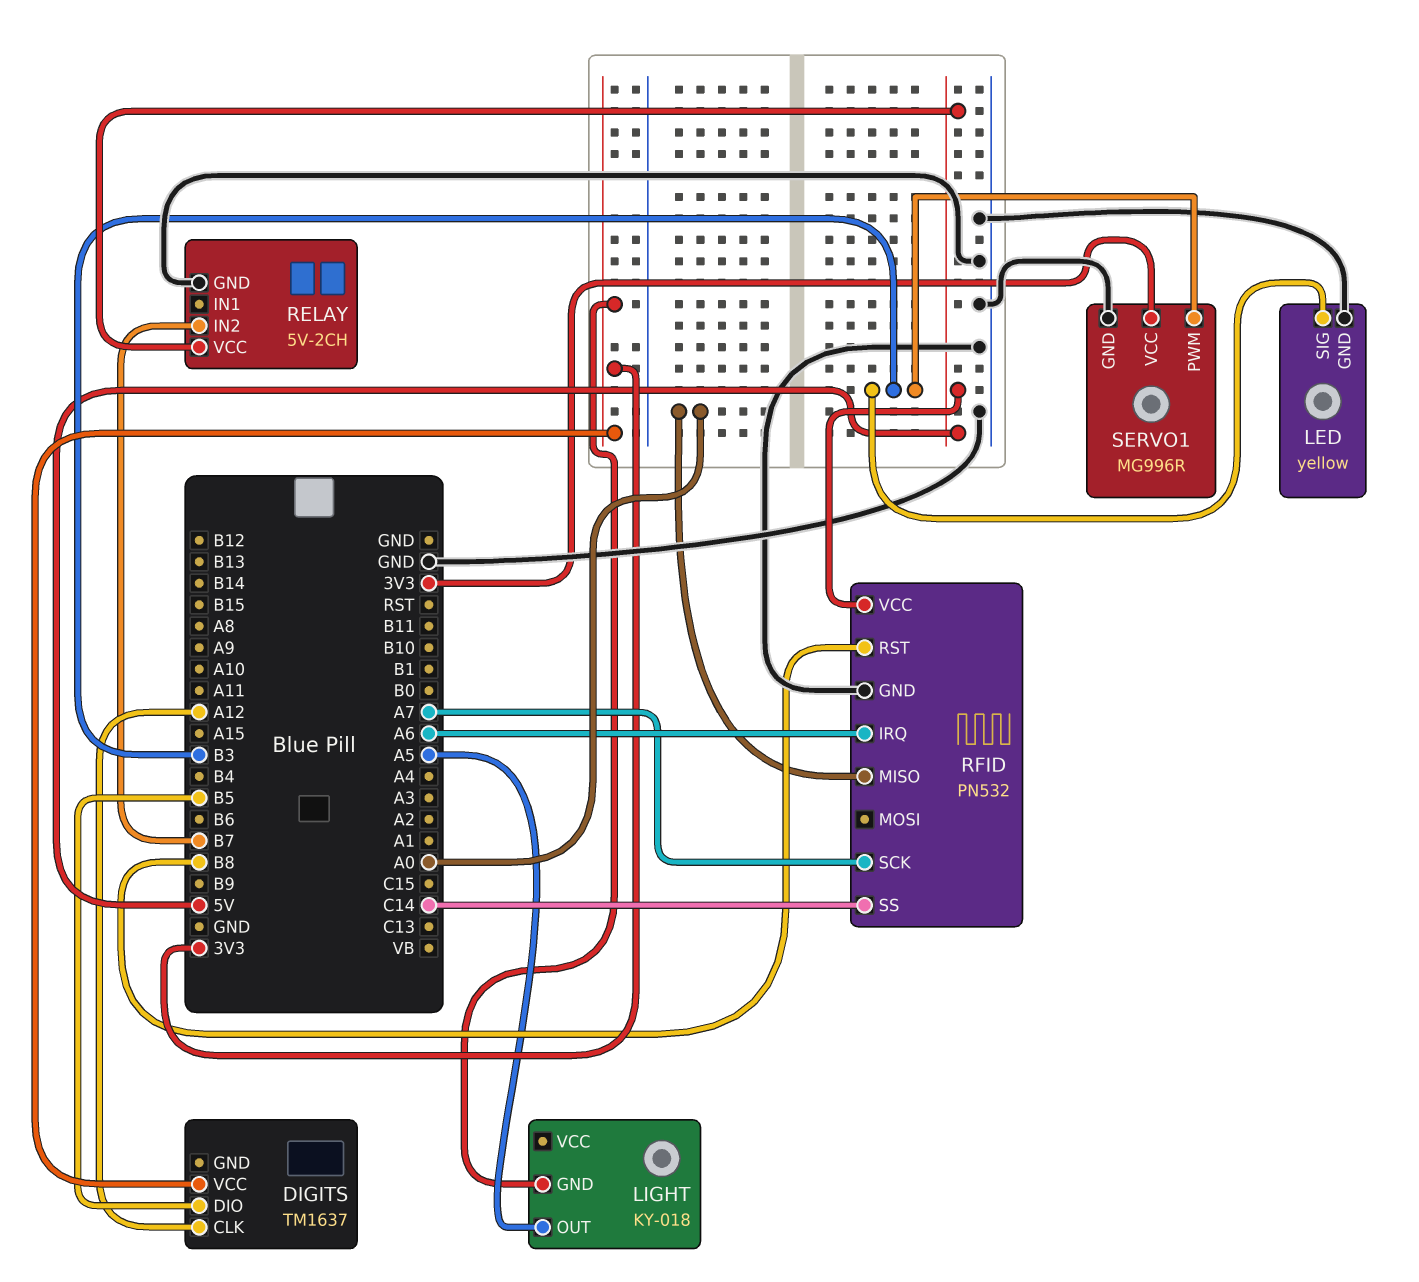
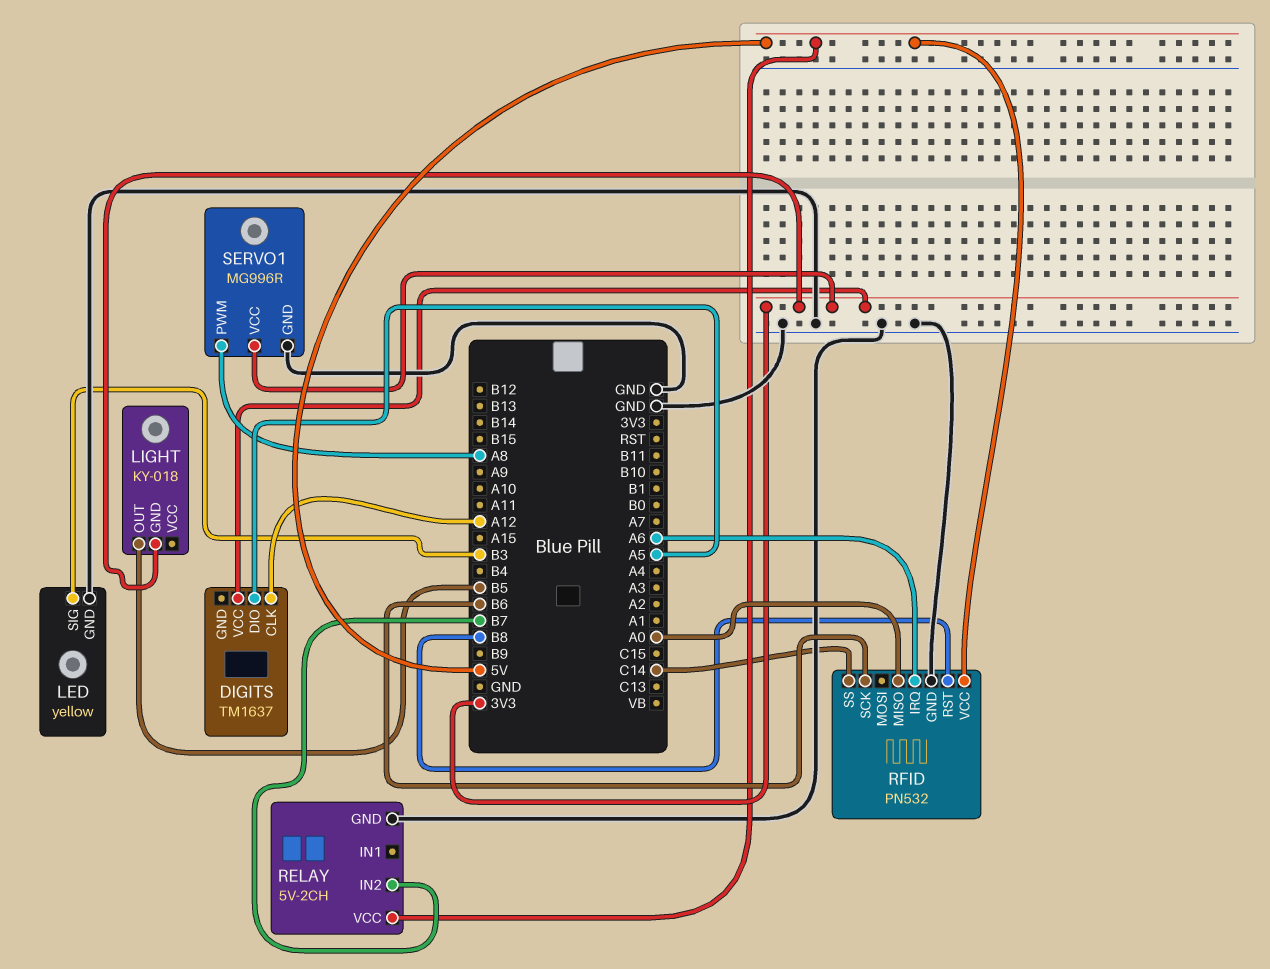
DIGITS pin DIO: B5 -> A5
LIGHT pin OUT: A5 -> B5
RFID pin SCK: A7 -> B6
SERVO1 pin PWM: B3 -> A8

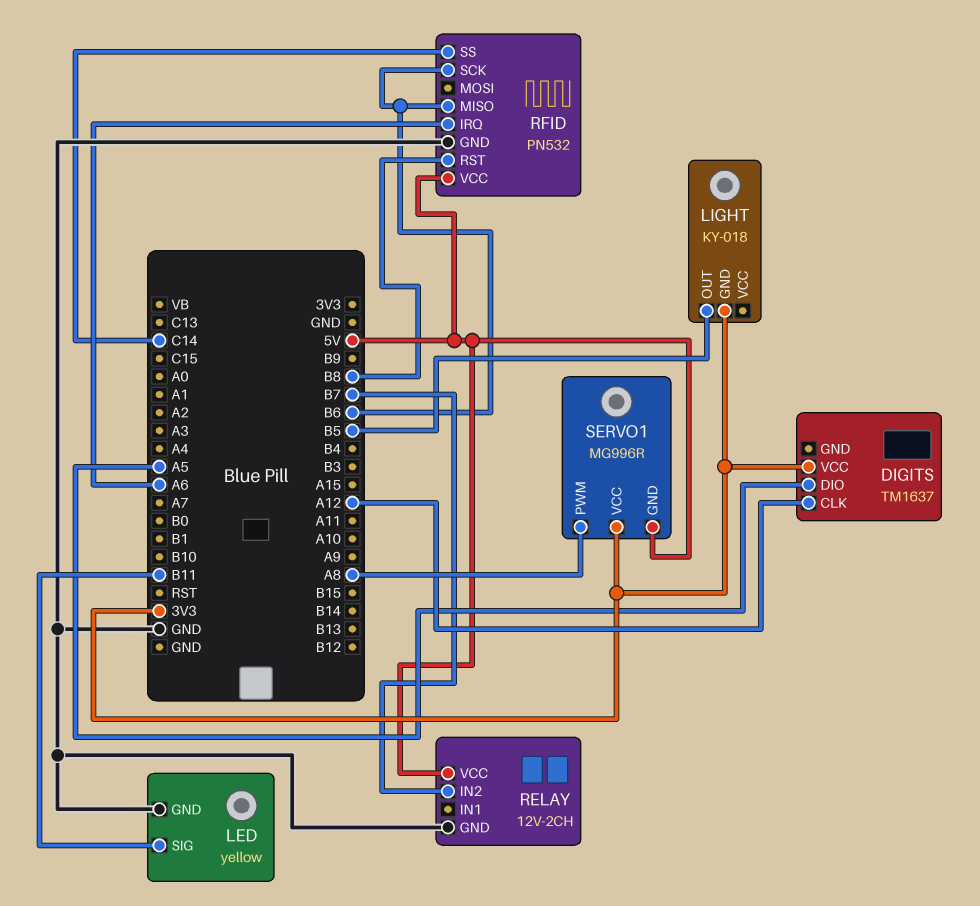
LED pin SIG: B3 -> B11
RELAY: 5V-2CH -> 12V-2CH
RFID pin MISO: A0 -> B6
SERVO1 pin GND: GND -> 5V

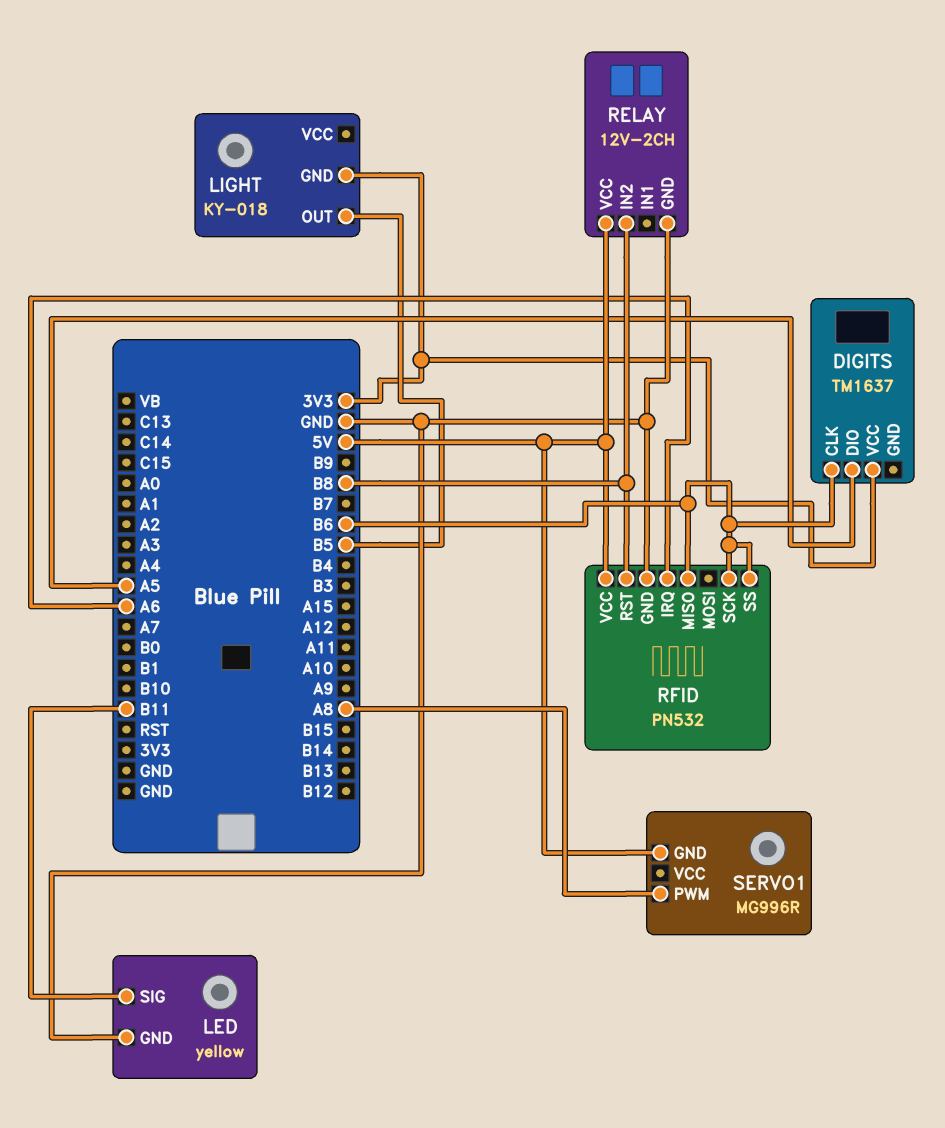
DIGITS pin CLK: A12 -> B6
RELAY pin IN2: B7 -> B8
RFID pin SS: C14 -> B6
SERVO1 pin VCC: 3V3 -> none

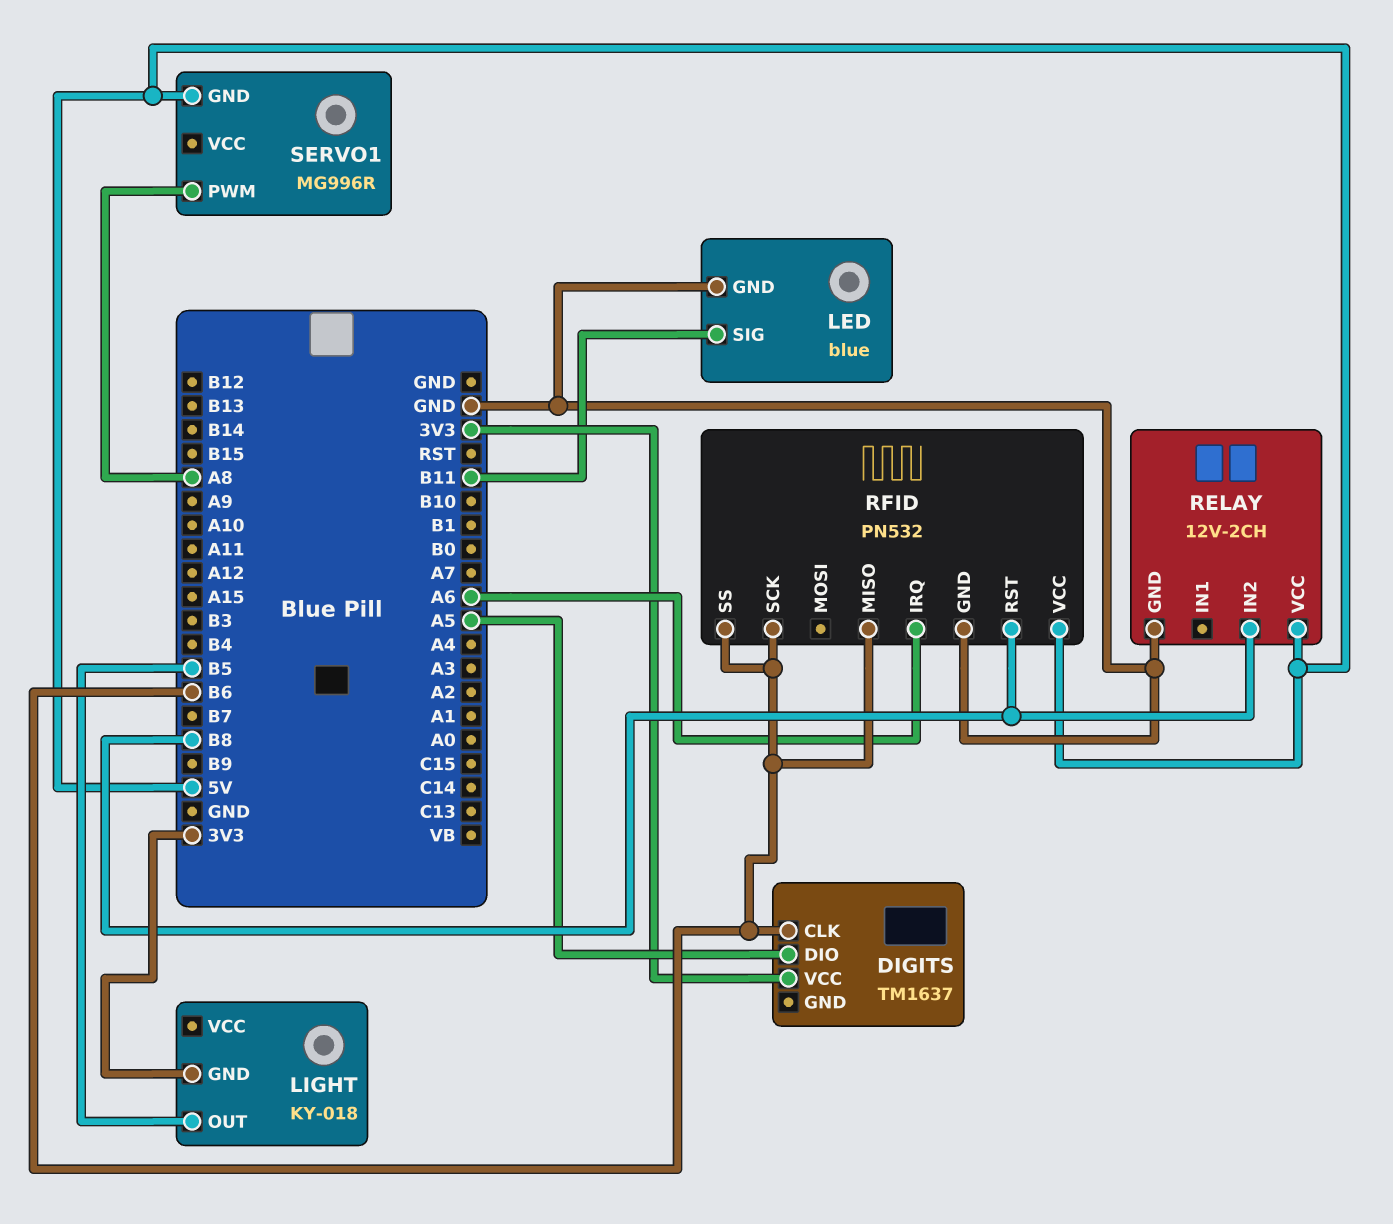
LED: yellow -> blue

